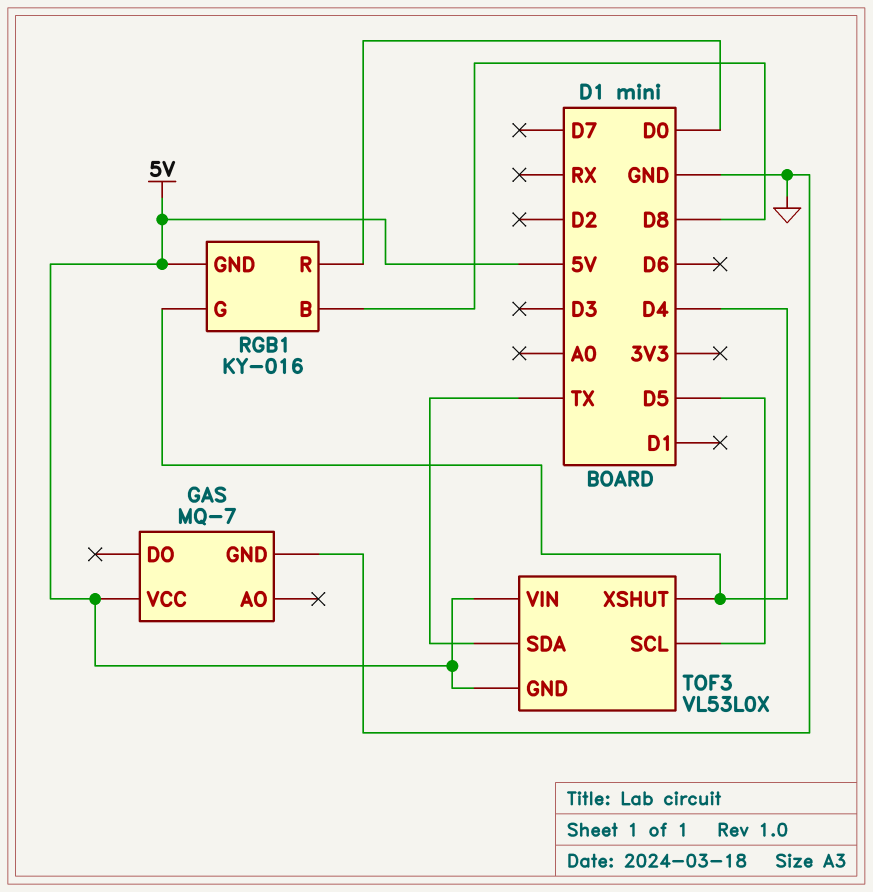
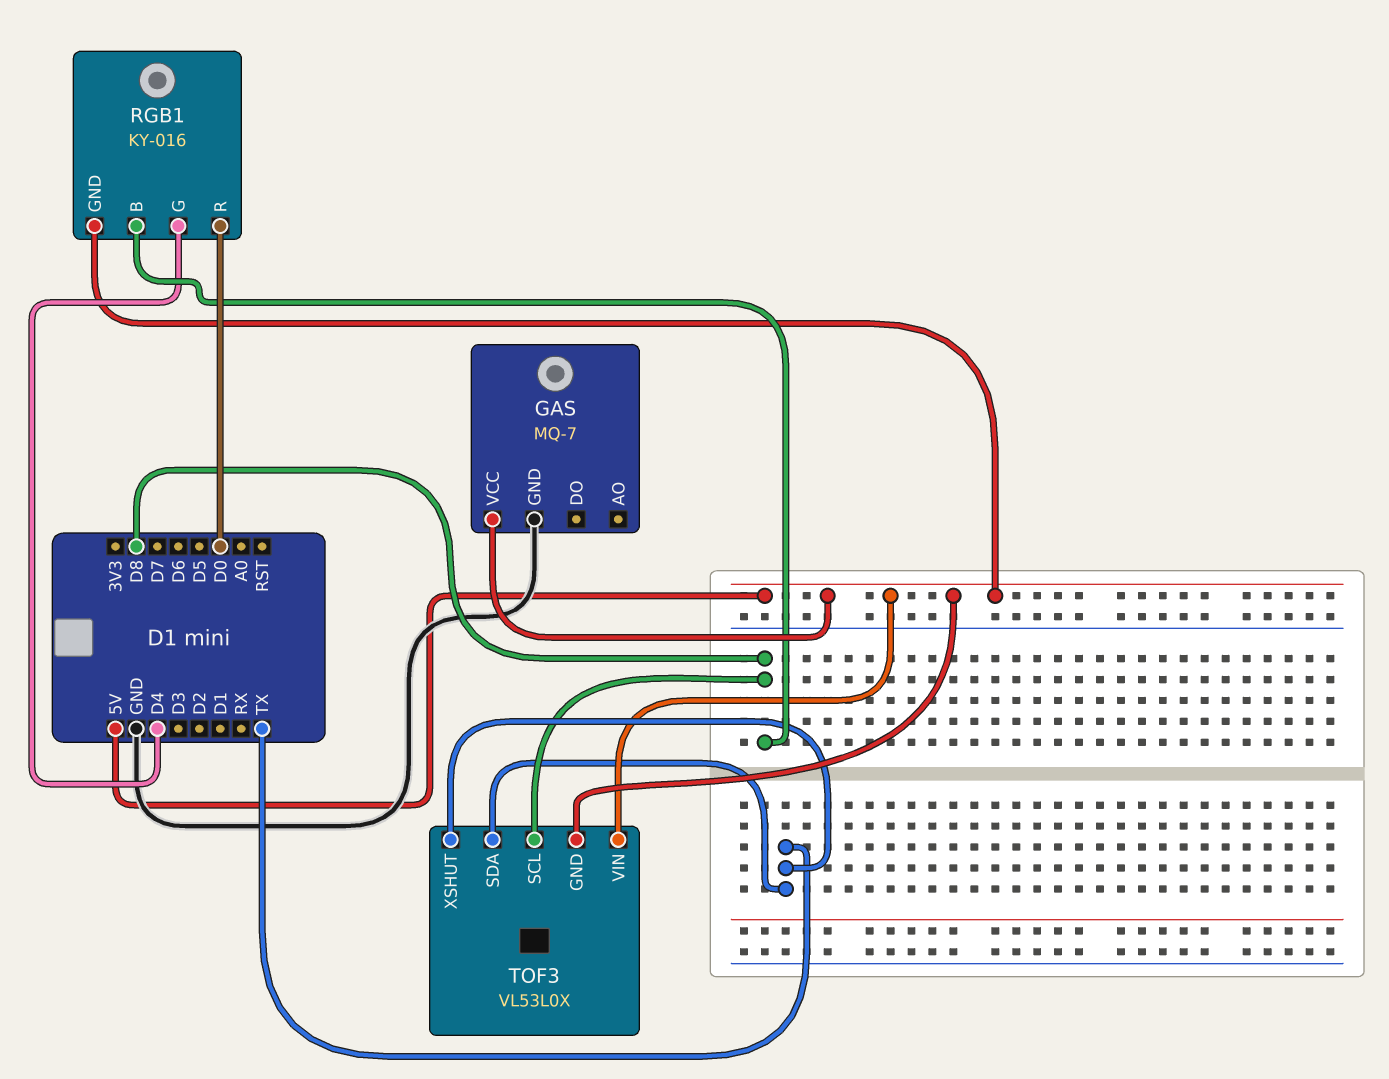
TOF3 pin SCL: D5 -> D8
TOF3 pin XSHUT: D4 -> TX

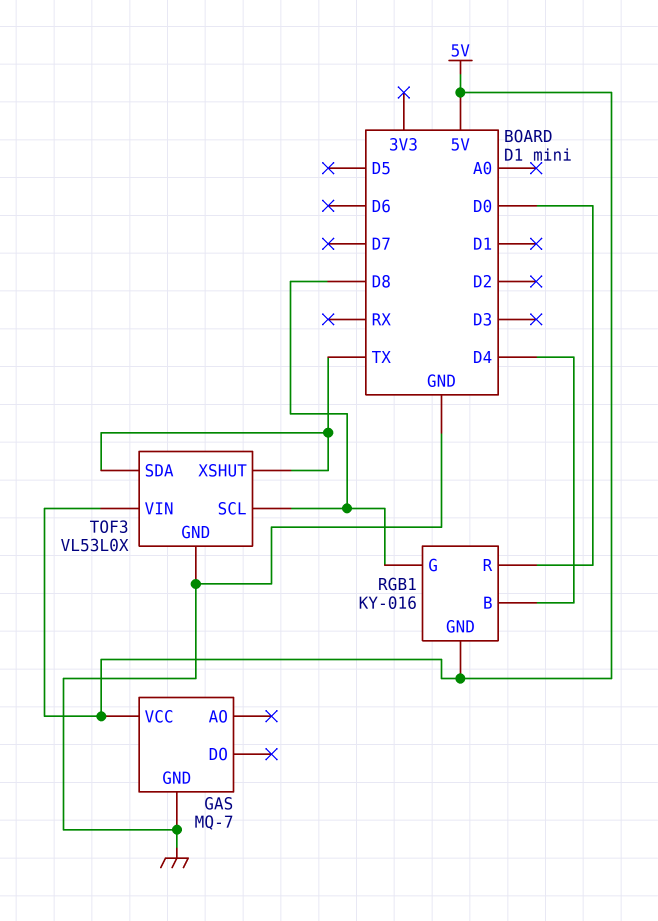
RGB1 pin B: D8 -> D4
RGB1 pin G: D4 -> D8
TOF3 pin GND: 5V -> GND

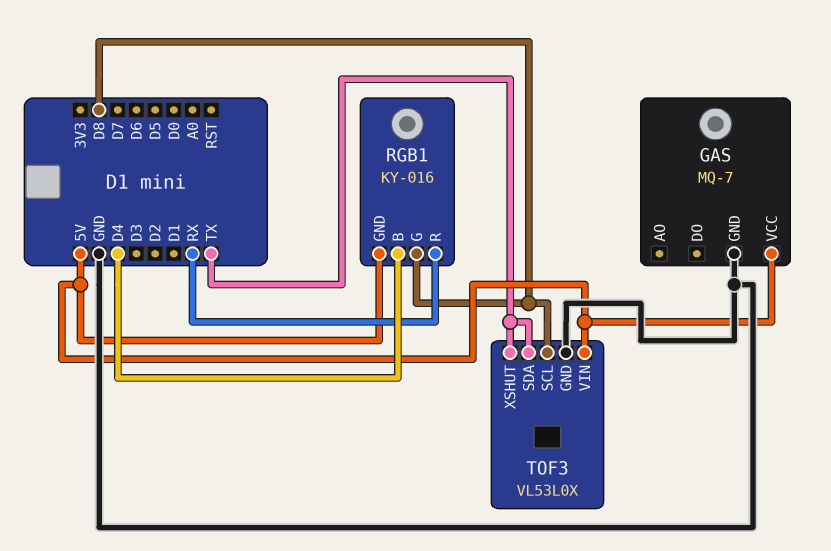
RGB1 pin R: D0 -> RX

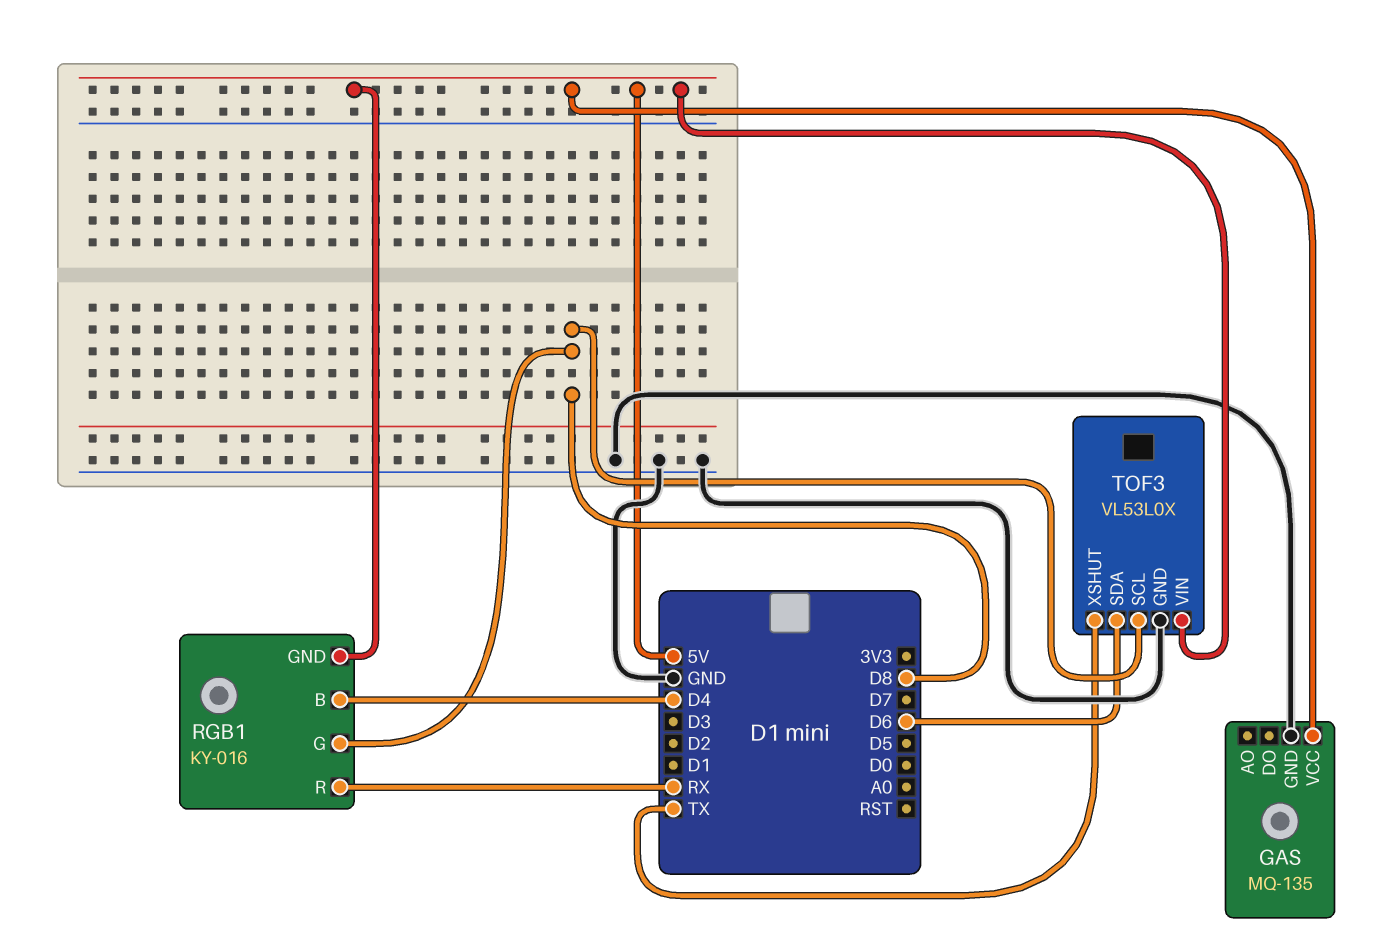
GAS: MQ-7 -> MQ-135
TOF3 pin SDA: TX -> D6

